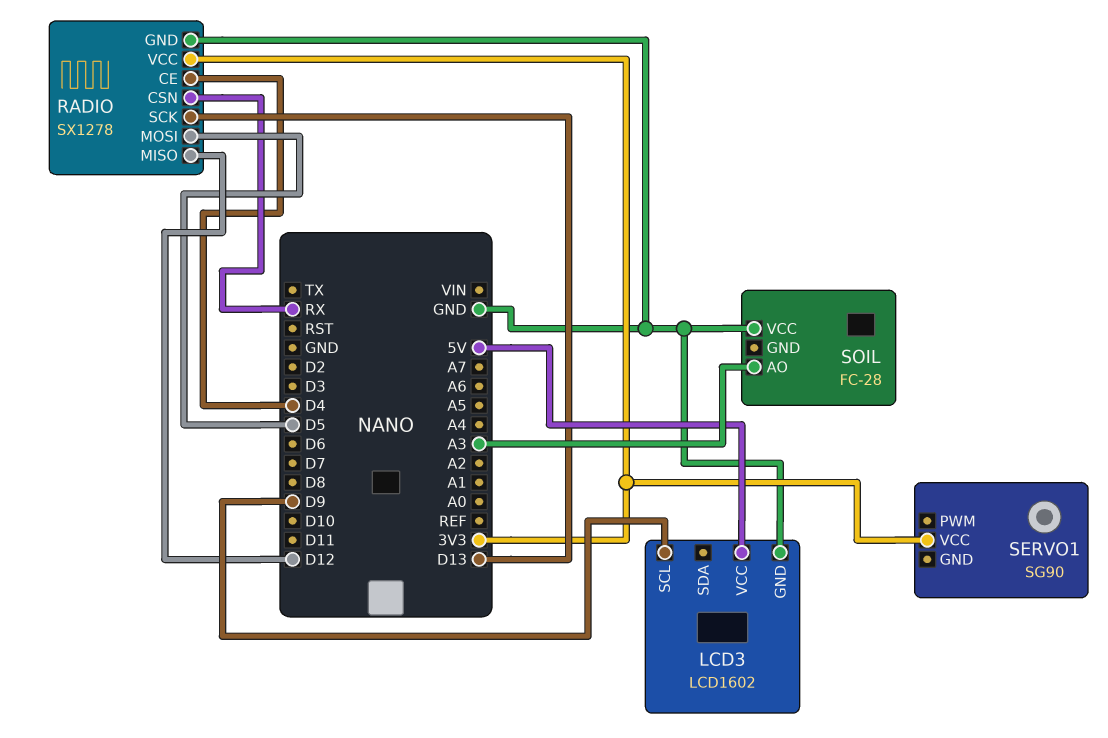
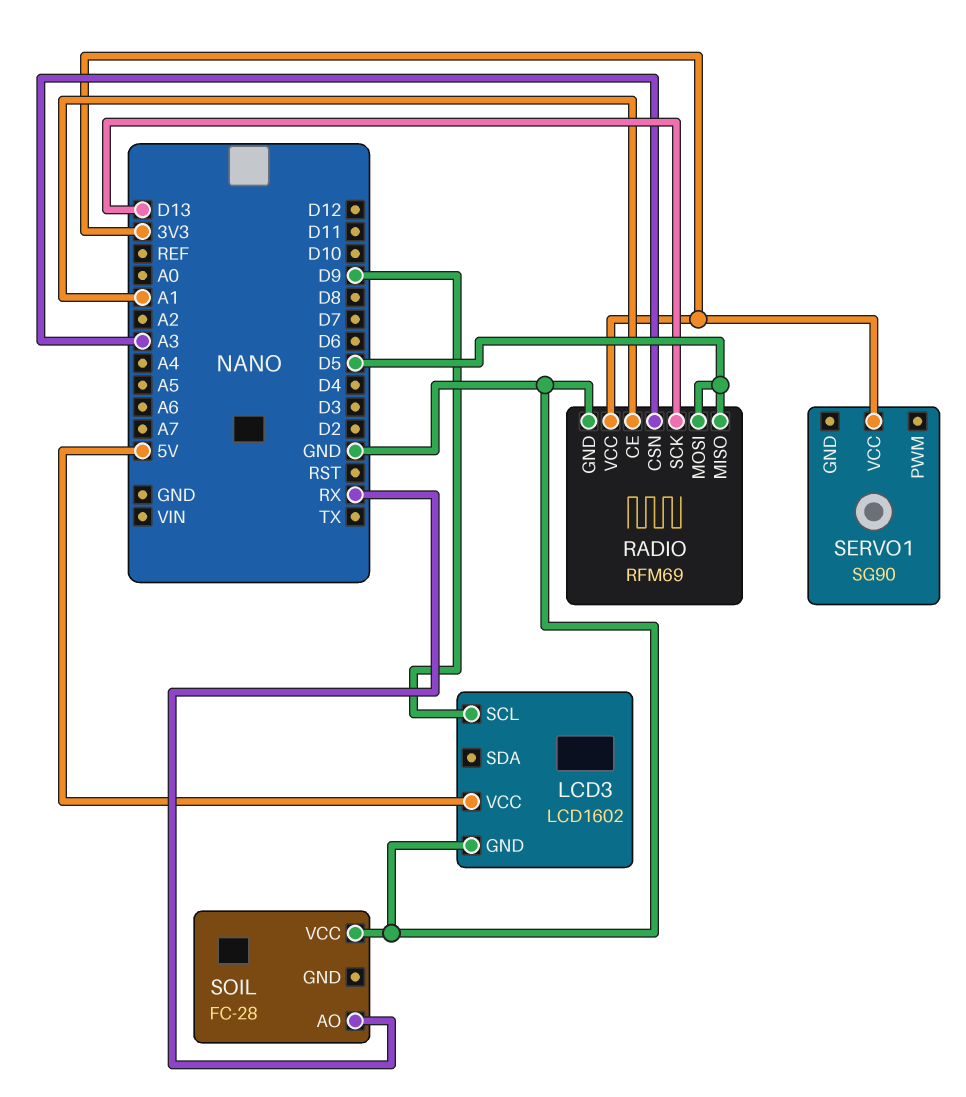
RADIO: SX1278 -> RFM69
RADIO pin CE: D4 -> A1
RADIO pin CSN: RX -> A3
RADIO pin MISO: D12 -> D5
SOIL pin AO: A3 -> RX

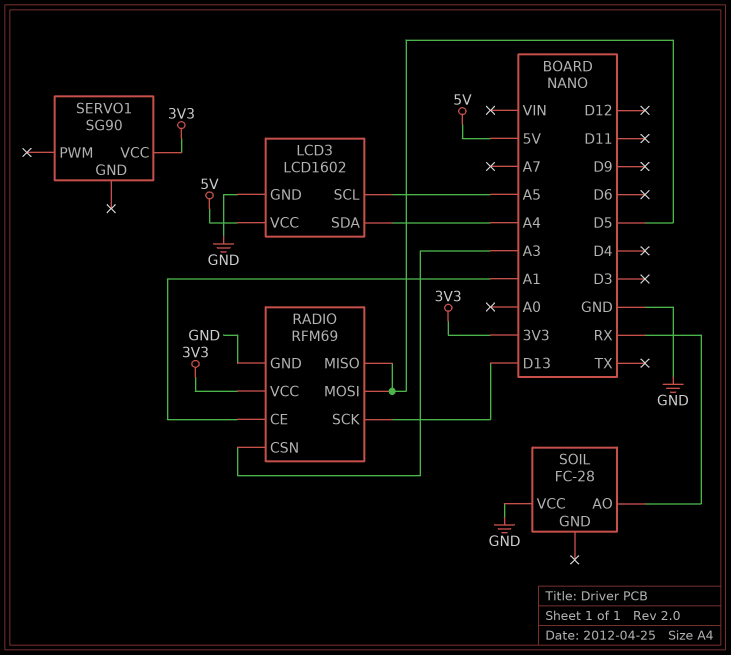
LCD3 pin SCL: D9 -> A5
LCD3 pin SDA: none -> A4

